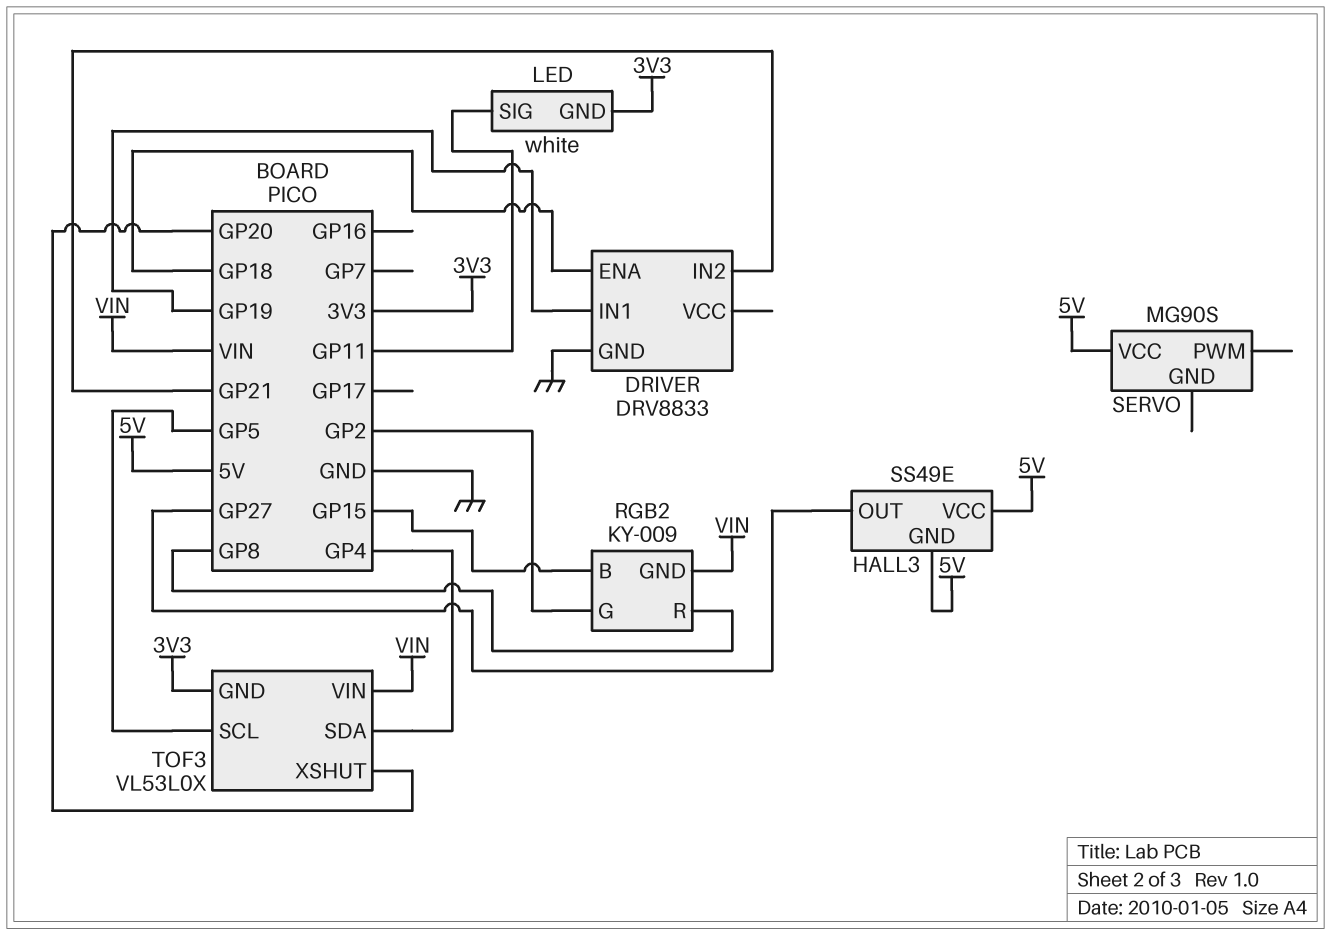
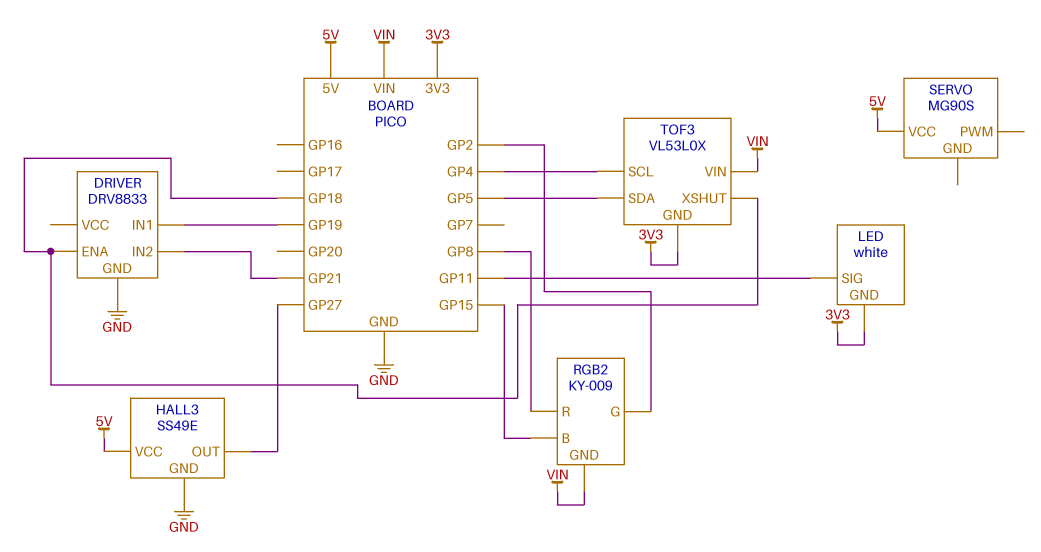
HALL3 pin GND: 5V -> GND
TOF3 pin SCL: GP5 -> GP4
TOF3 pin SDA: GP4 -> GP5
TOF3 pin XSHUT: GP20 -> GP18

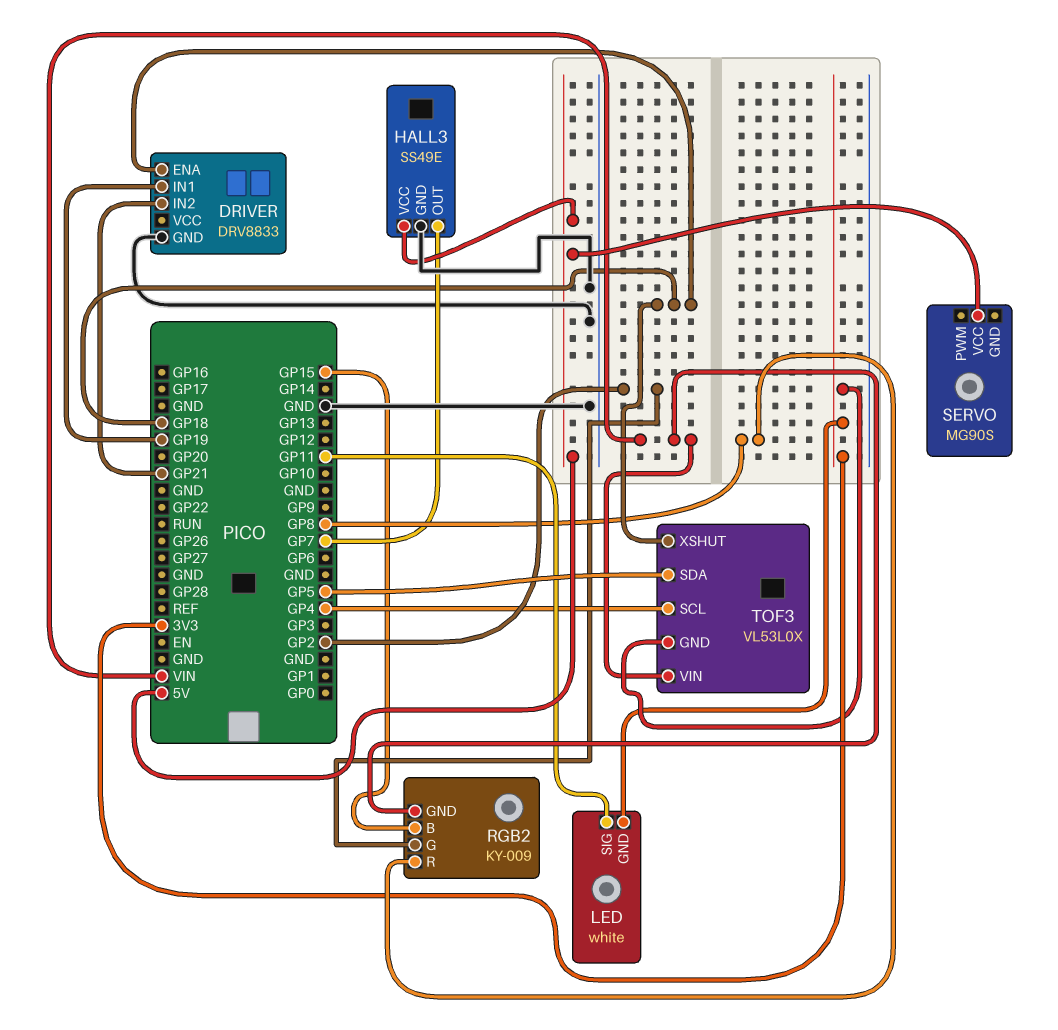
HALL3 pin OUT: GP27 -> GP7

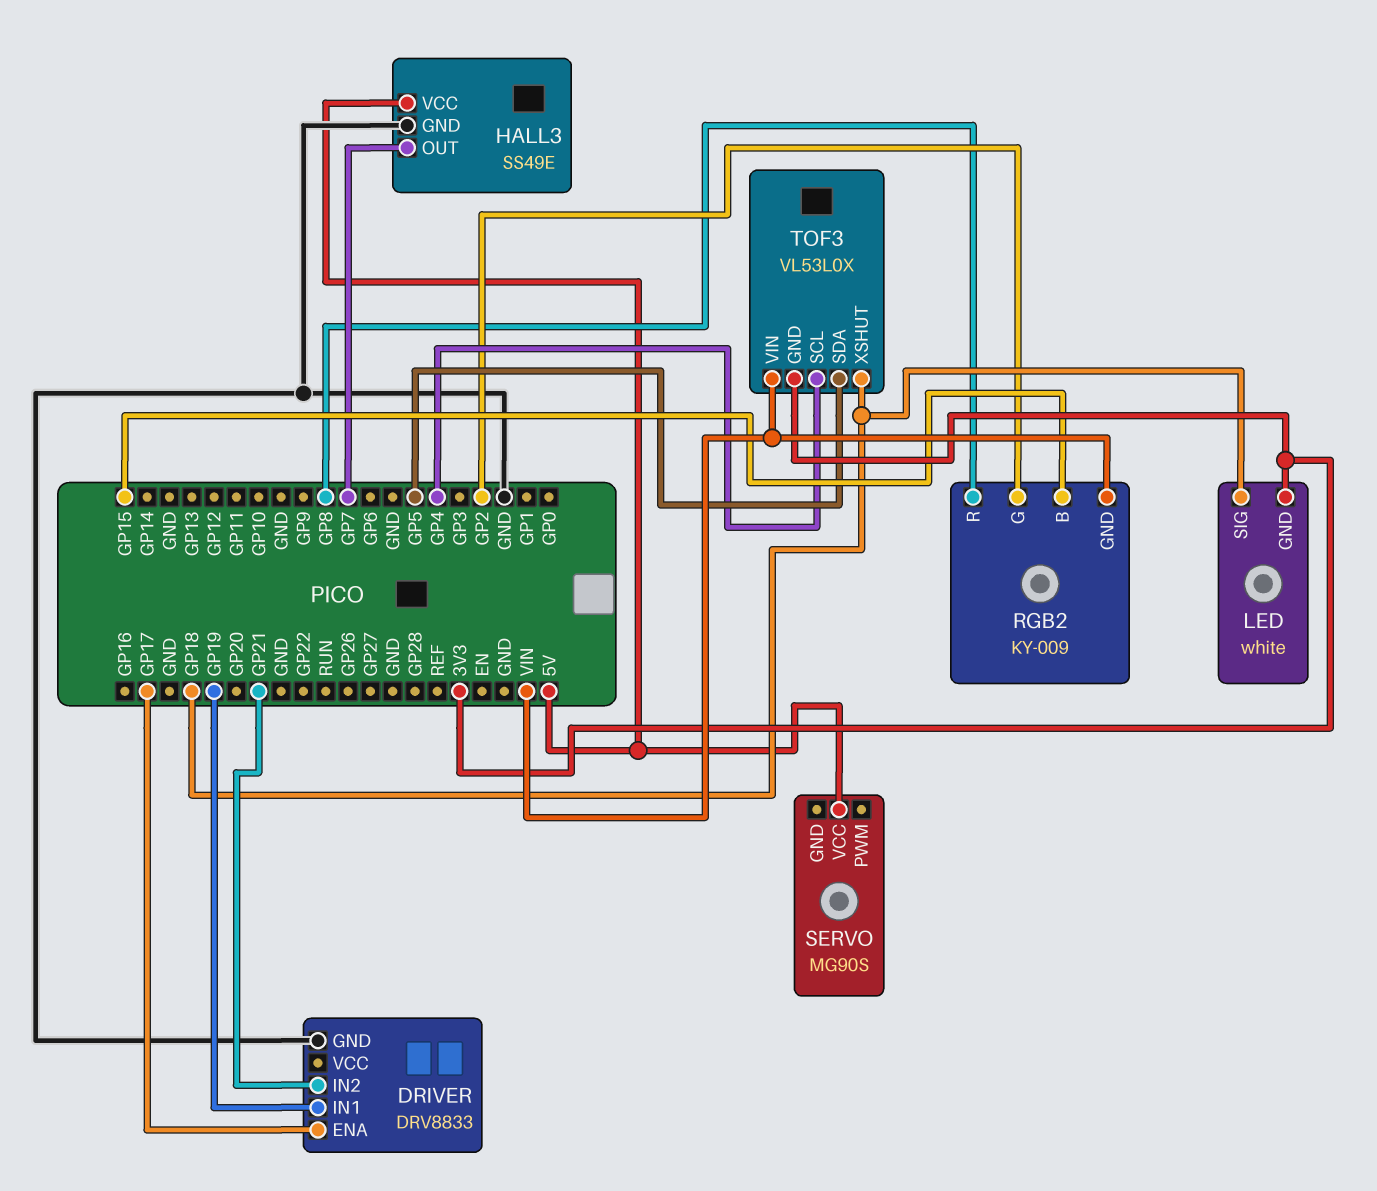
DRIVER pin ENA: GP18 -> GP17
LED pin SIG: GP11 -> GP18

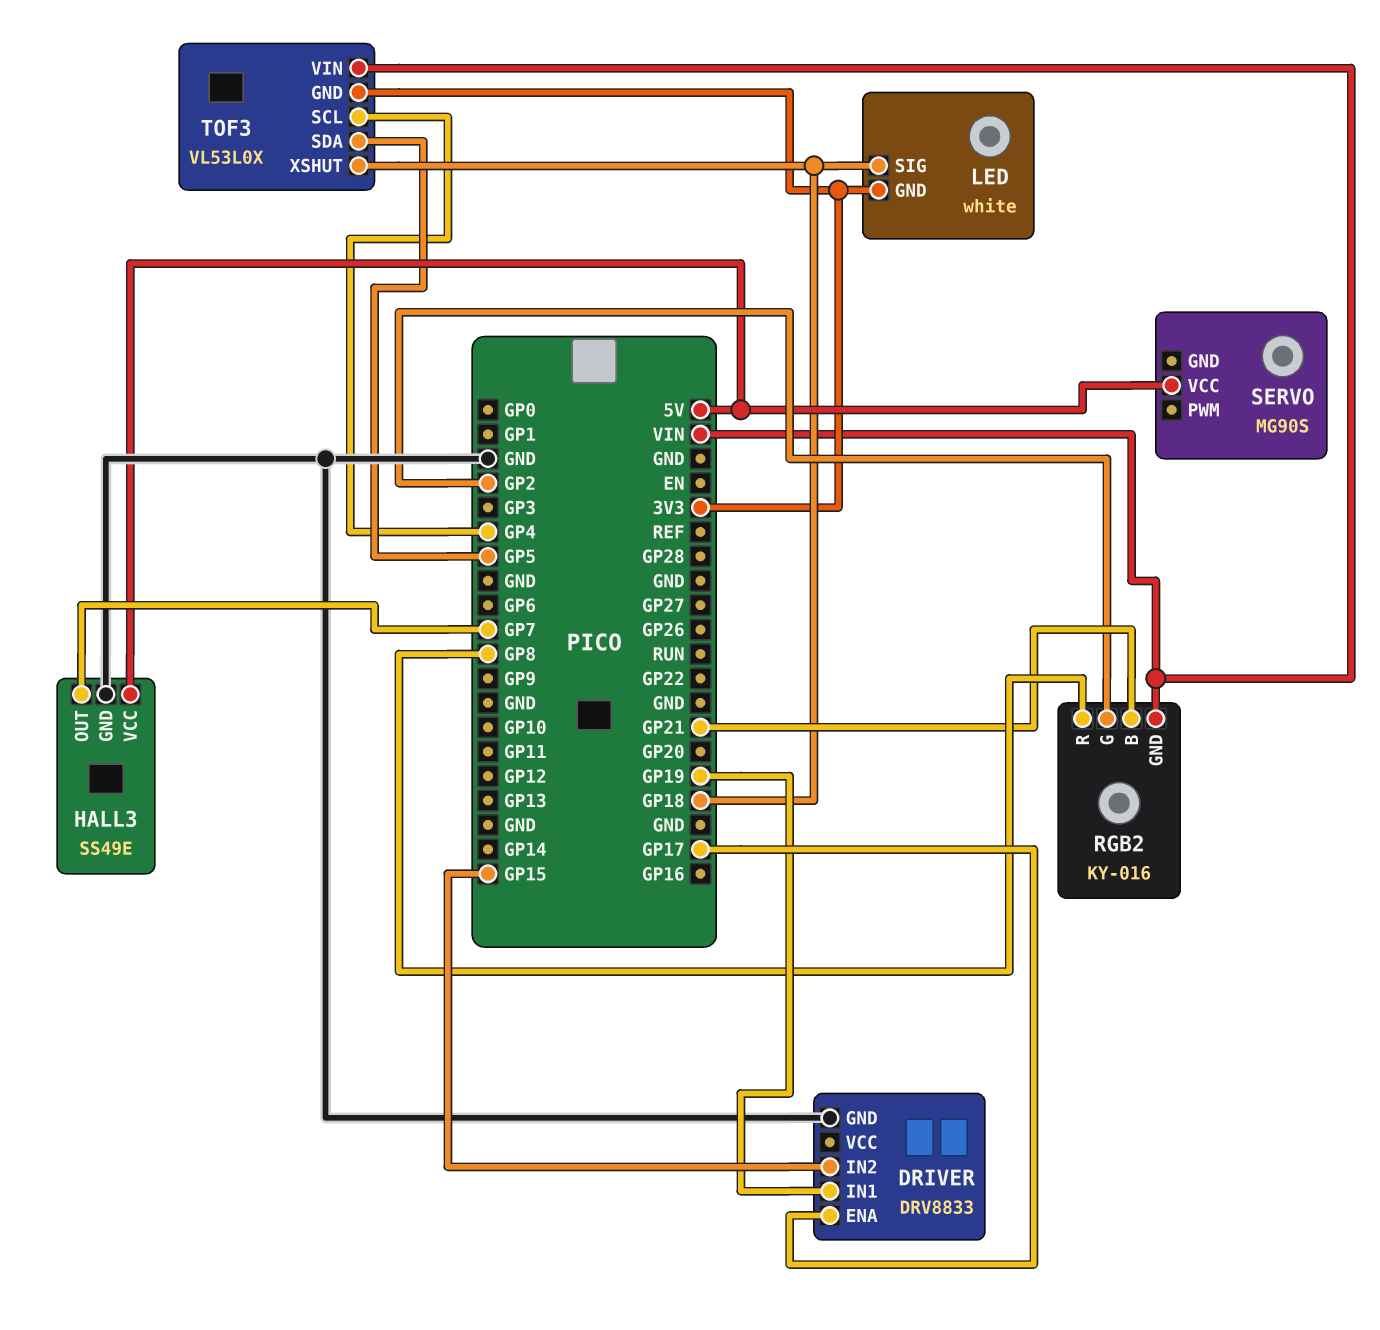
DRIVER pin IN2: GP21 -> GP15
RGB2: KY-009 -> KY-016
RGB2 pin B: GP15 -> GP21

